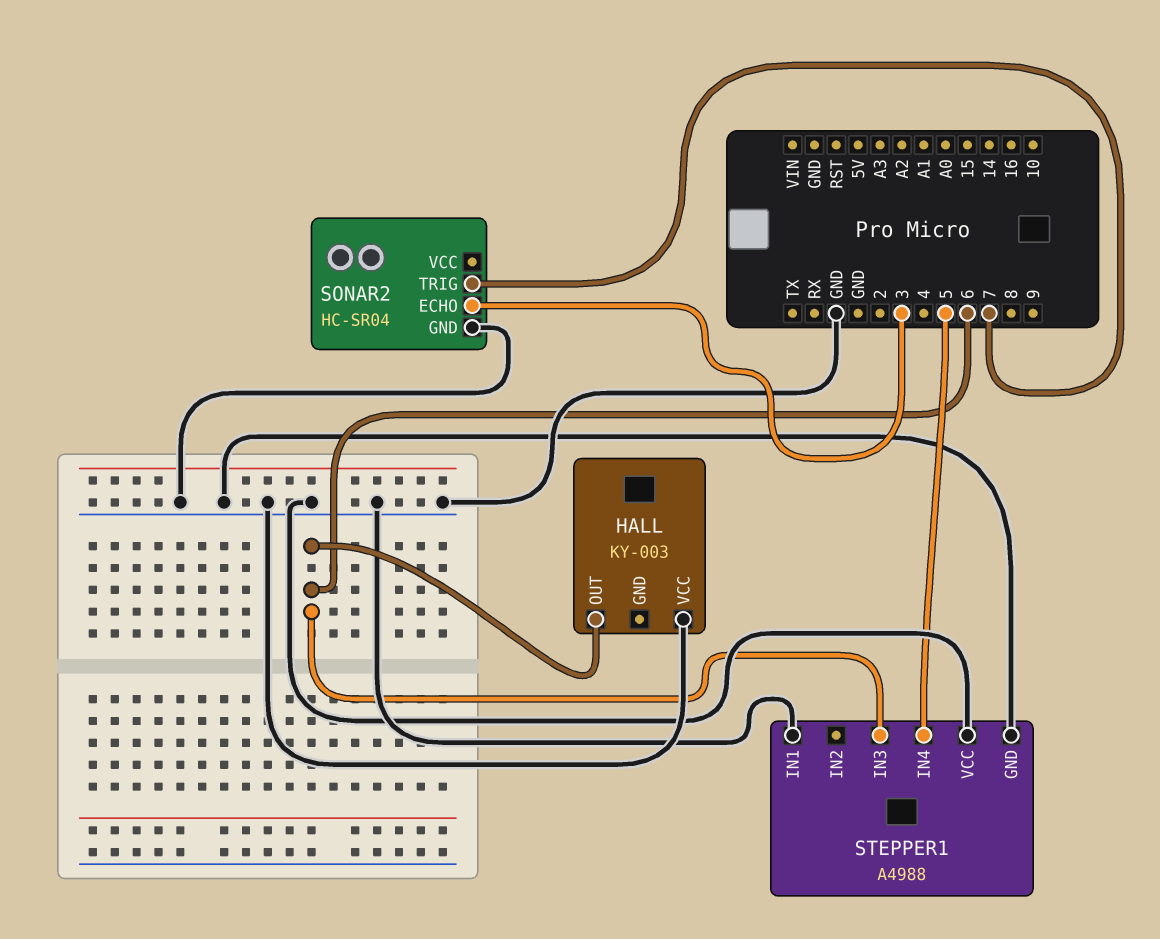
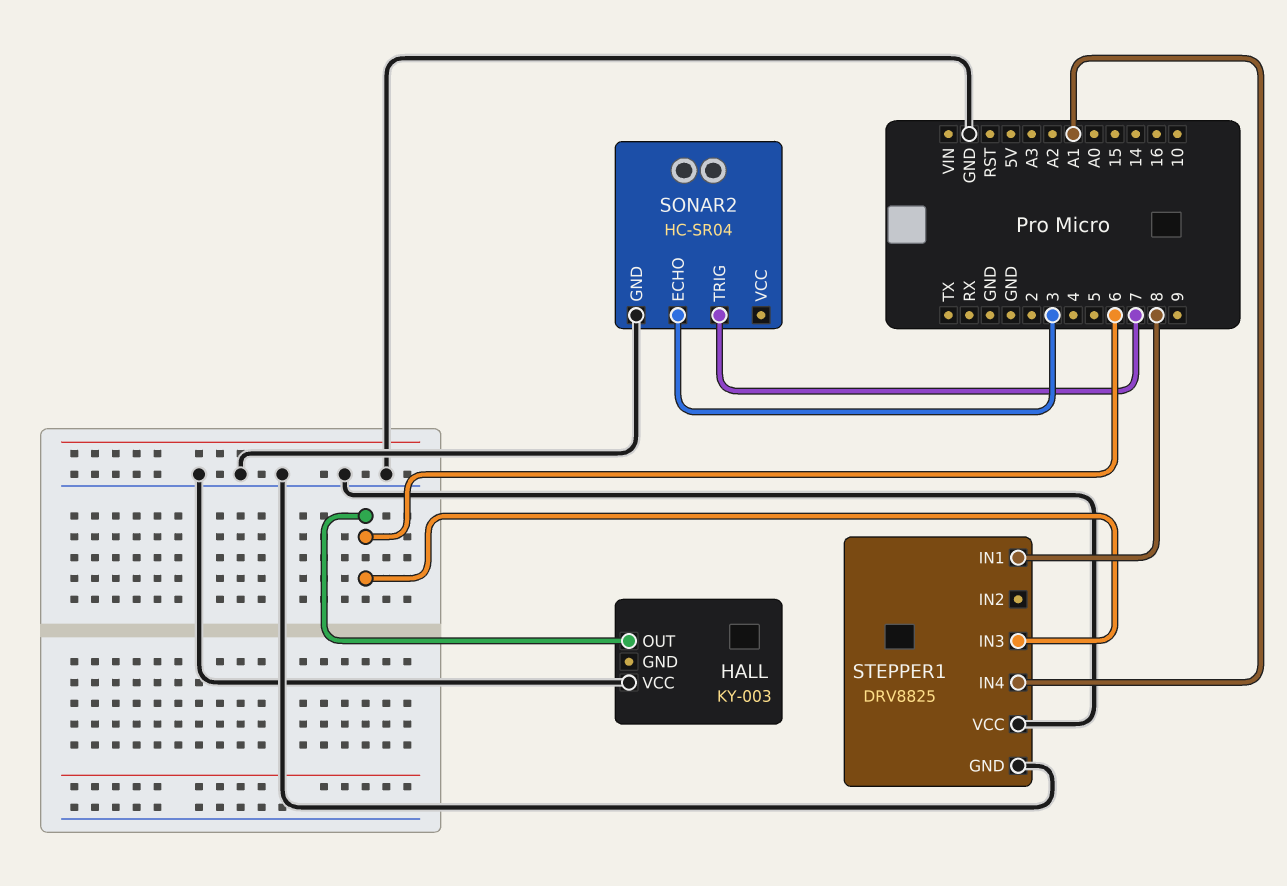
STEPPER1: A4988 -> DRV8825
STEPPER1 pin IN1: GND -> 8
STEPPER1 pin IN4: 5 -> A1

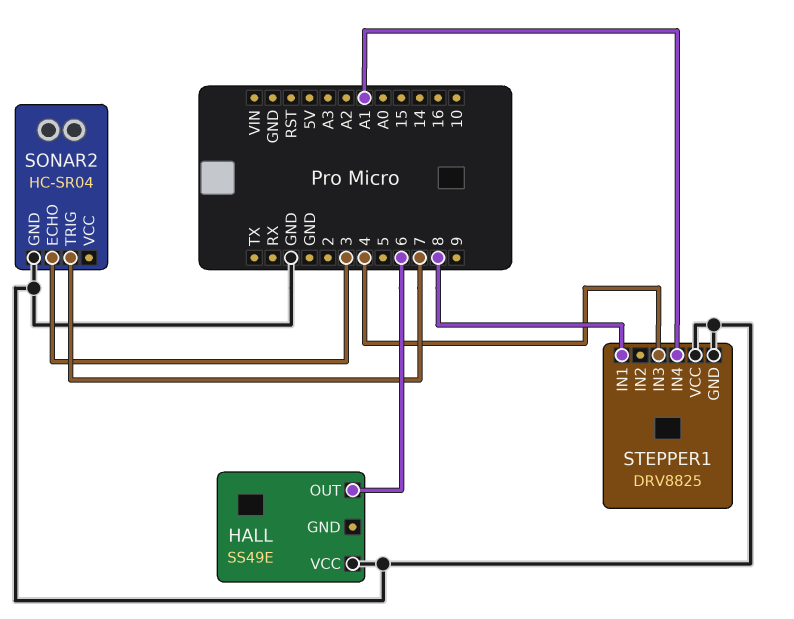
HALL: KY-003 -> SS49E
STEPPER1 pin IN3: 6 -> 4

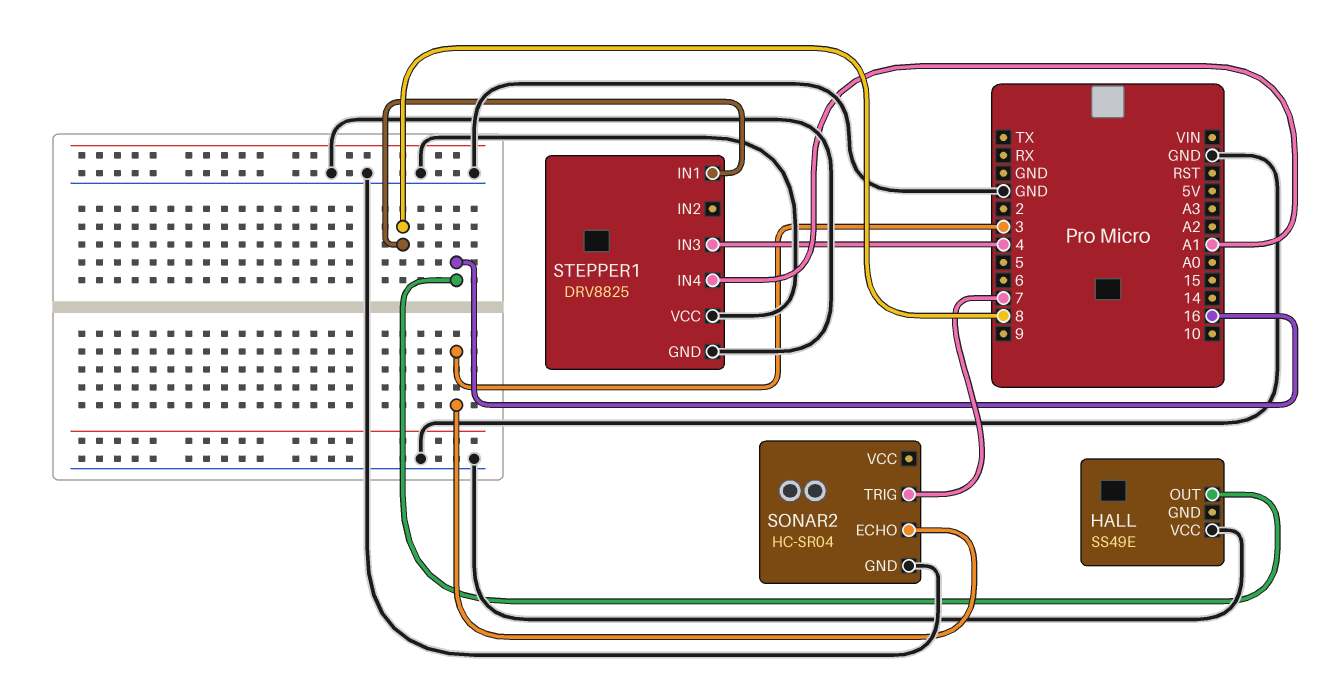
HALL pin OUT: 6 -> 16

